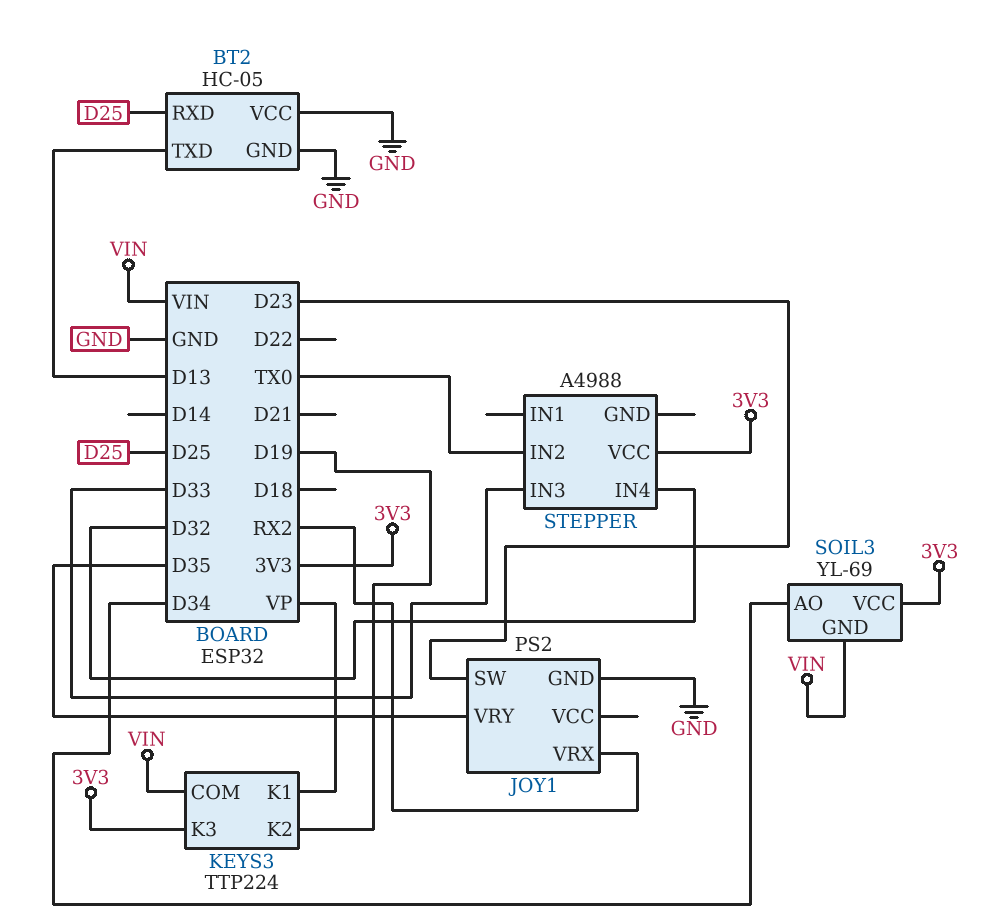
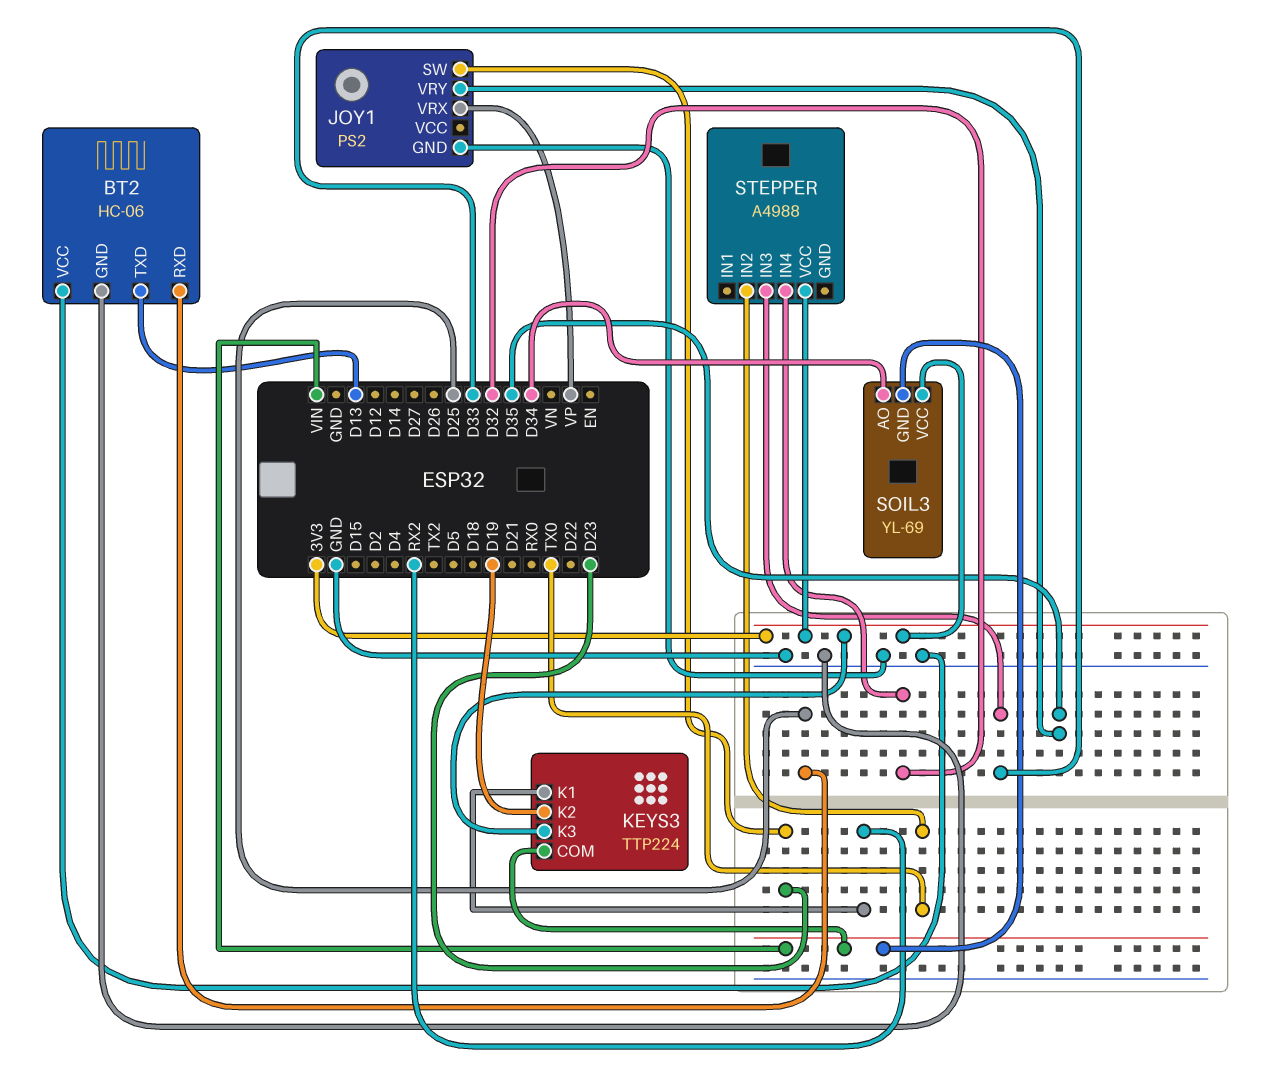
BT2: HC-05 -> HC-06
JOY1 pin VRX: RX2 -> VP
KEYS3 pin K1: VP -> RX2

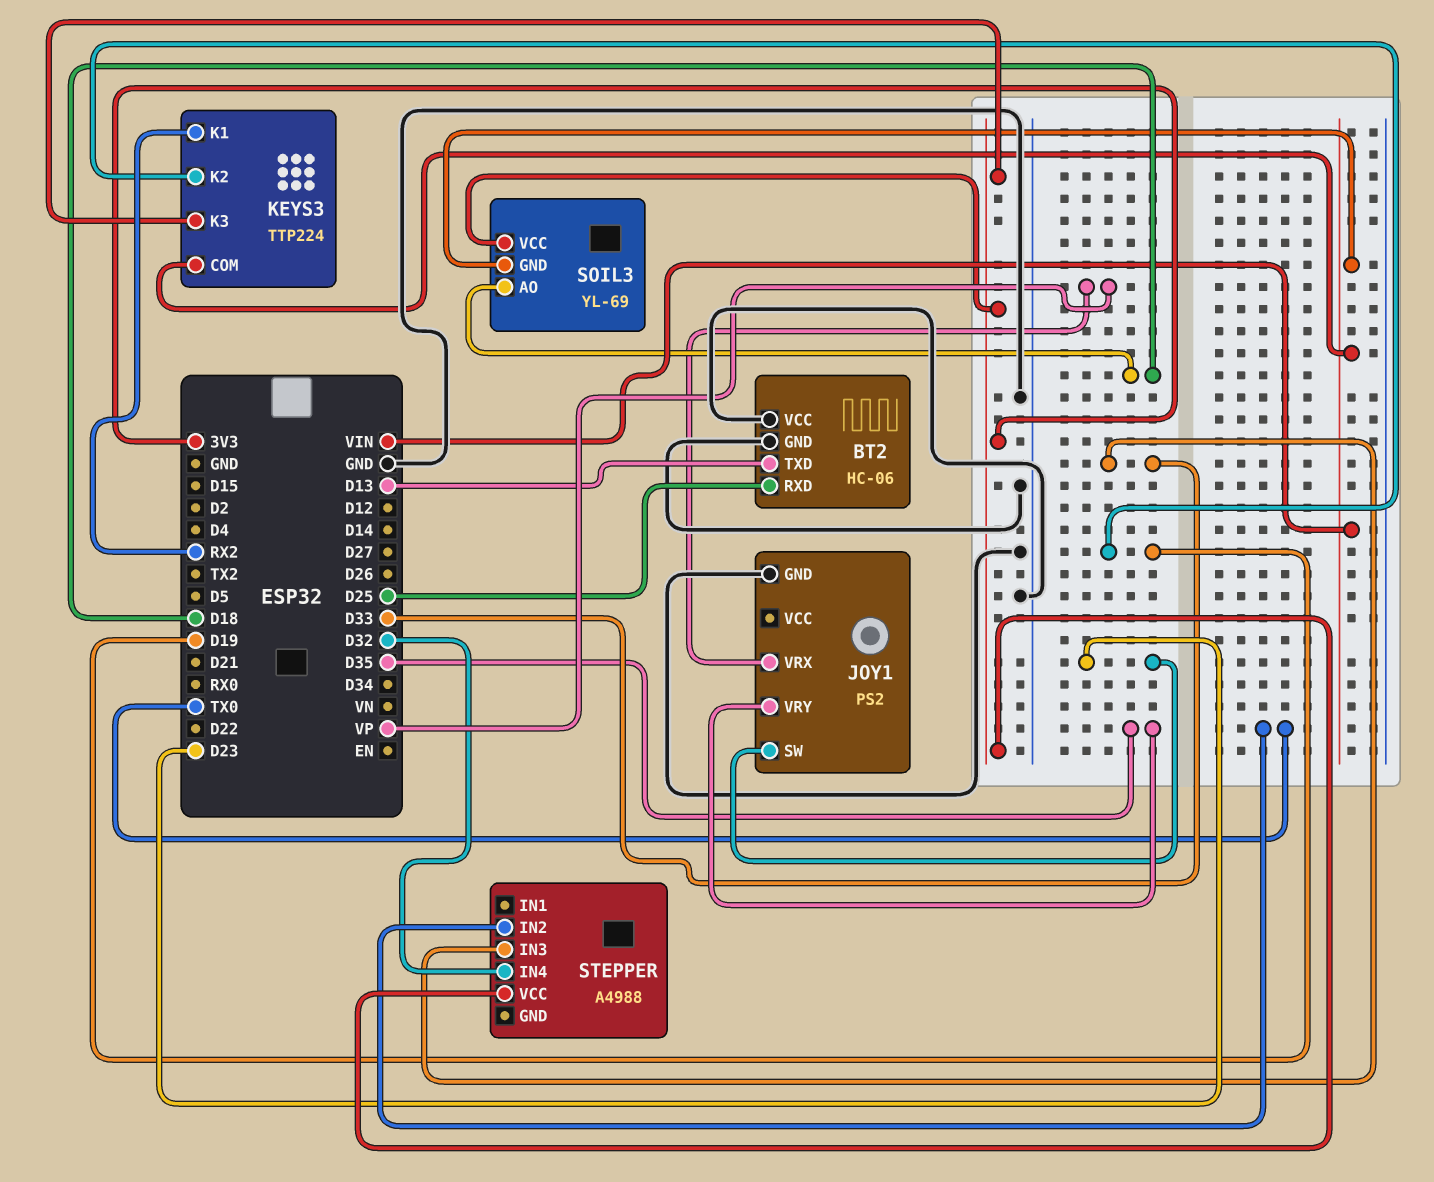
SOIL3 pin AO: D34 -> D18

